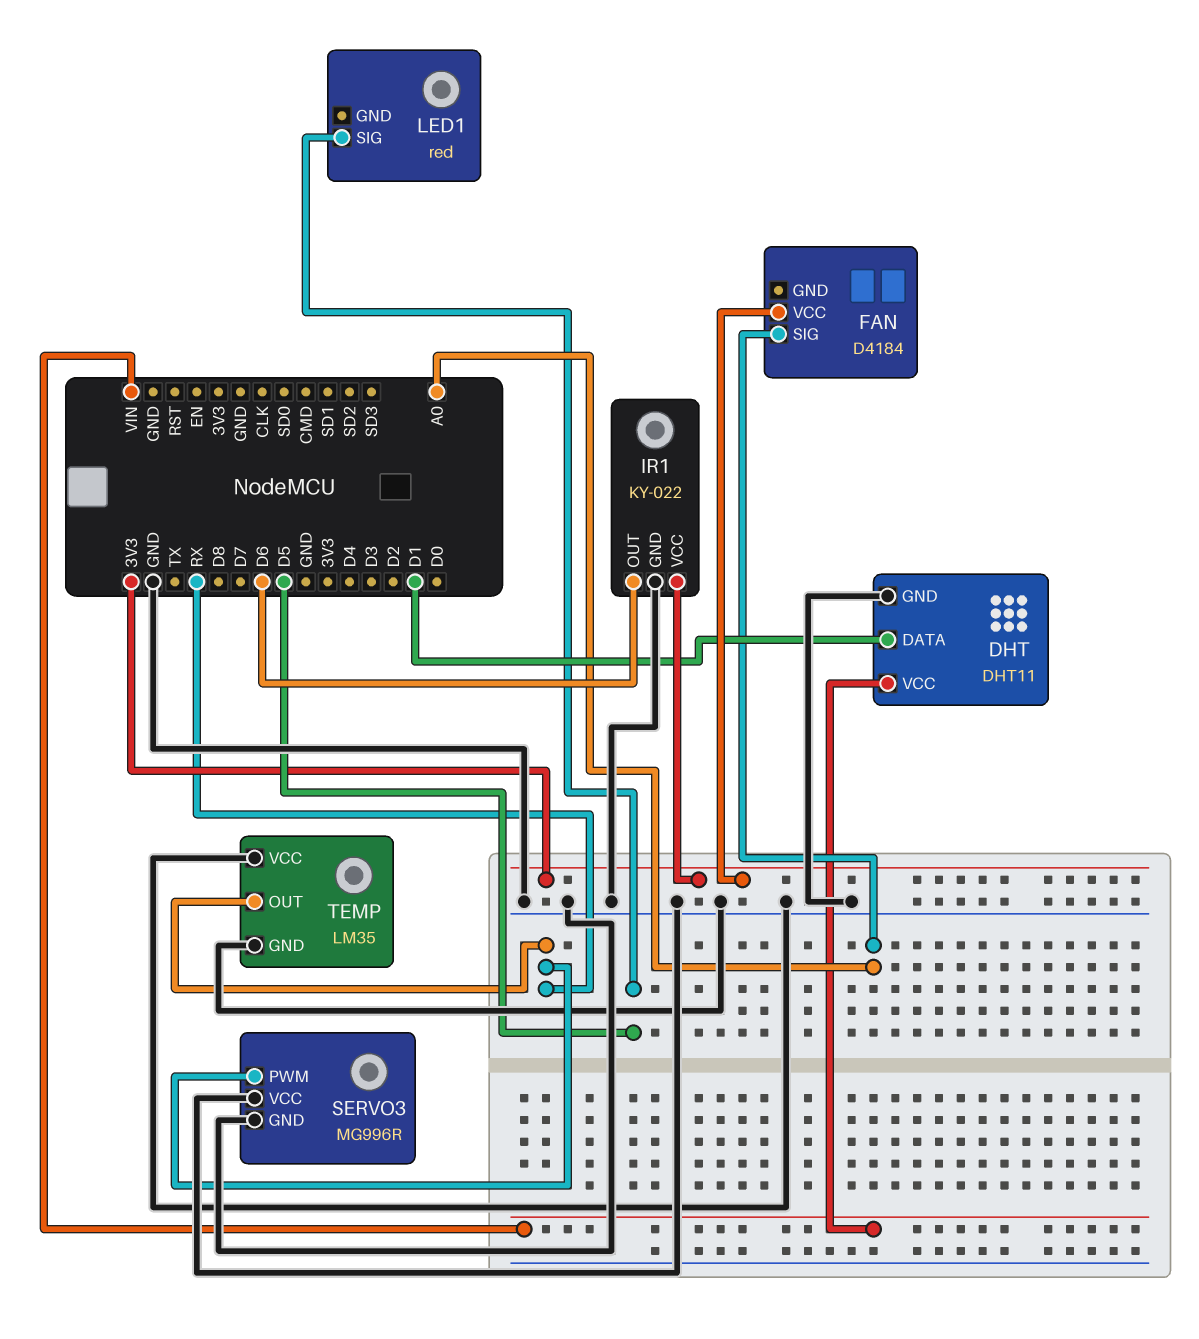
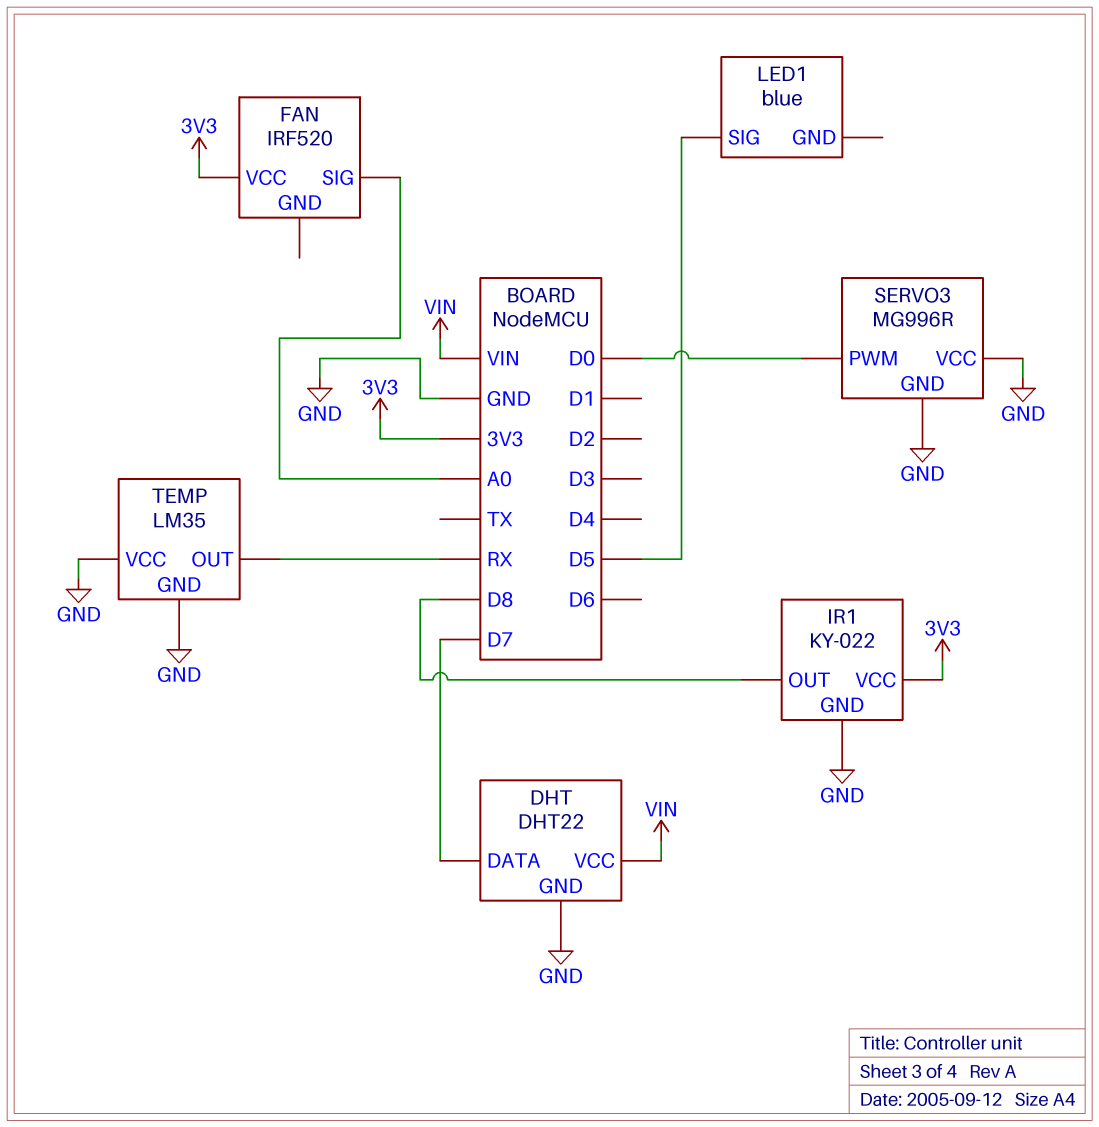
DHT: DHT11 -> DHT22
DHT pin DATA: D1 -> D7
FAN: D4184 -> IRF520
IR1 pin OUT: D6 -> D8
LED1: red -> blue
SERVO3 pin PWM: RX -> D0

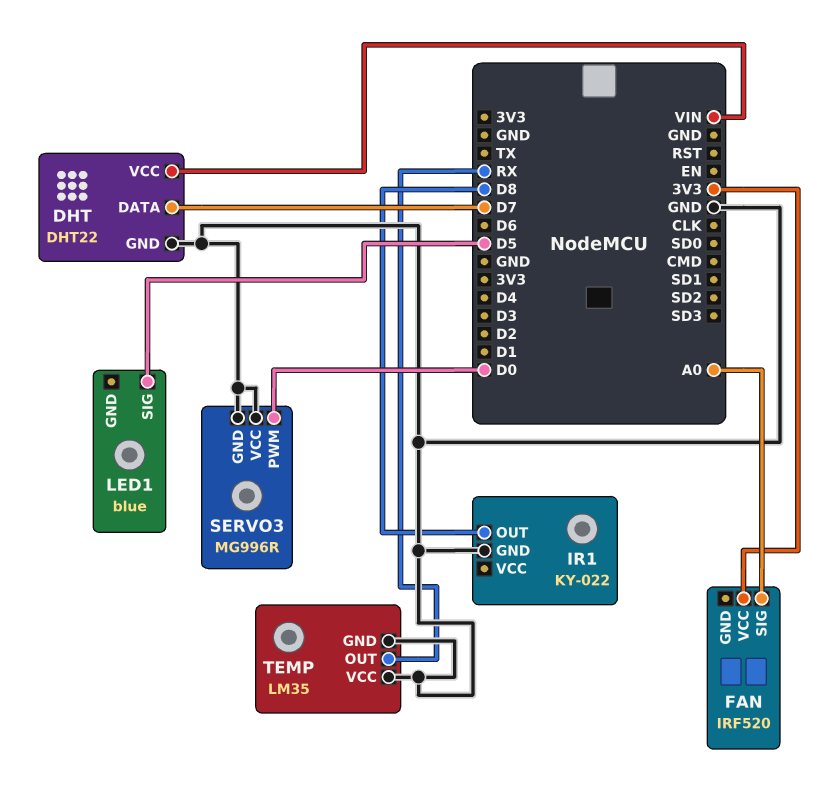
IR1 pin VCC: 3V3 -> none

